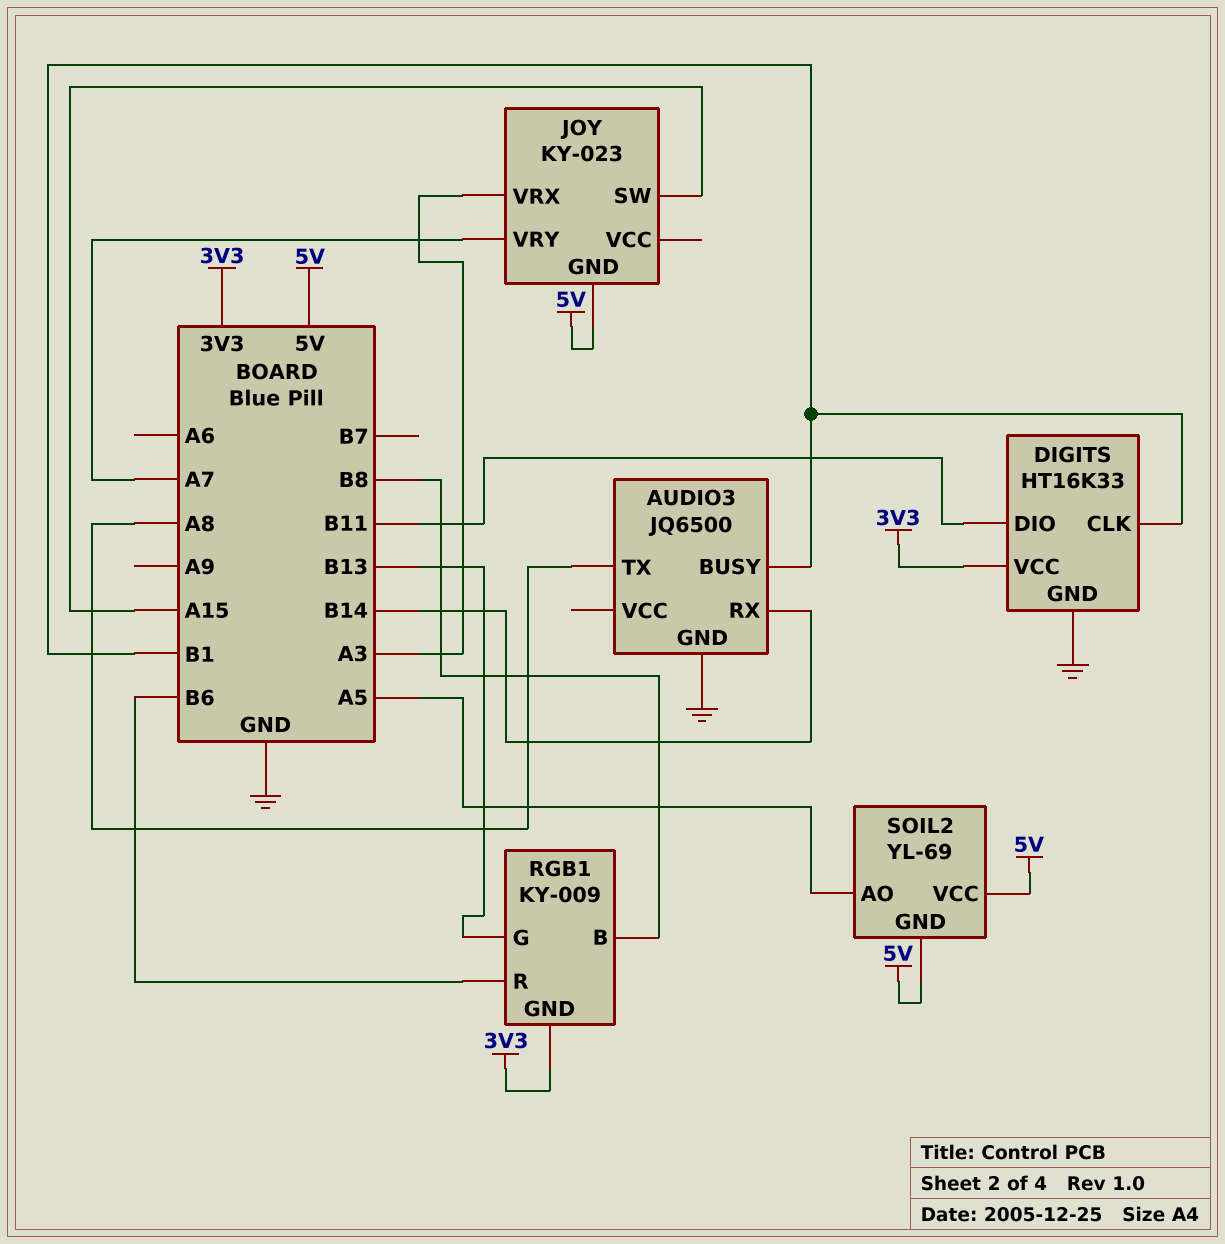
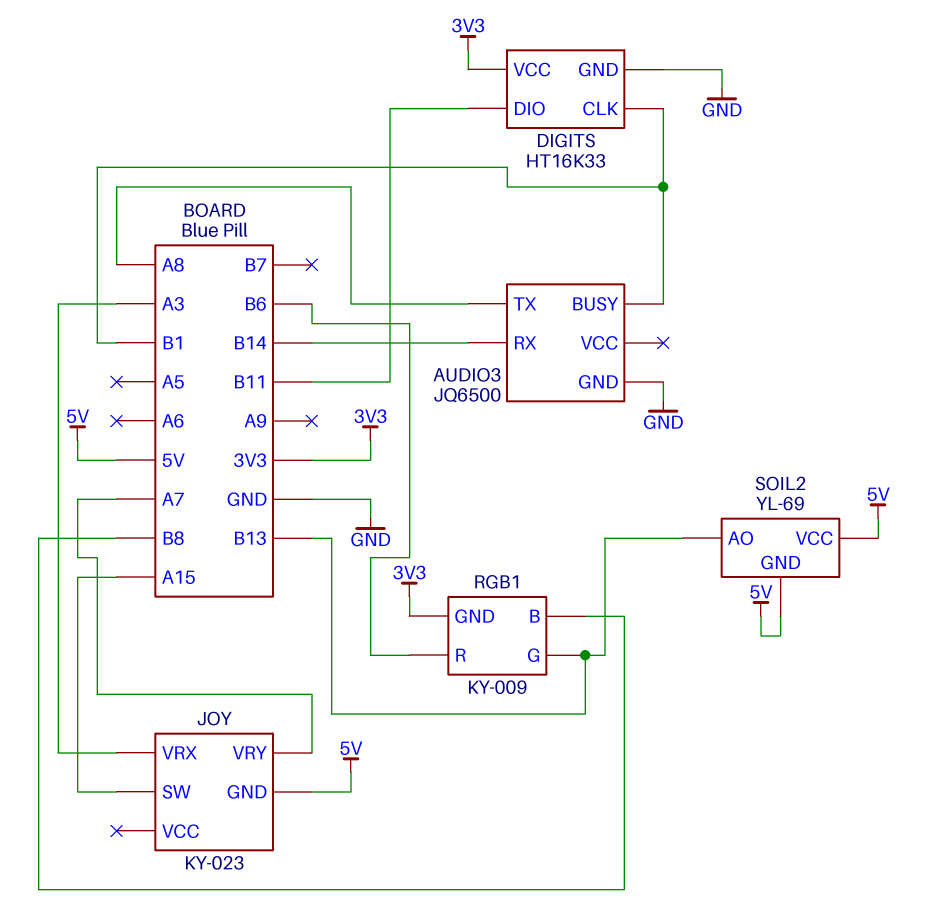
SOIL2 pin AO: A5 -> B13

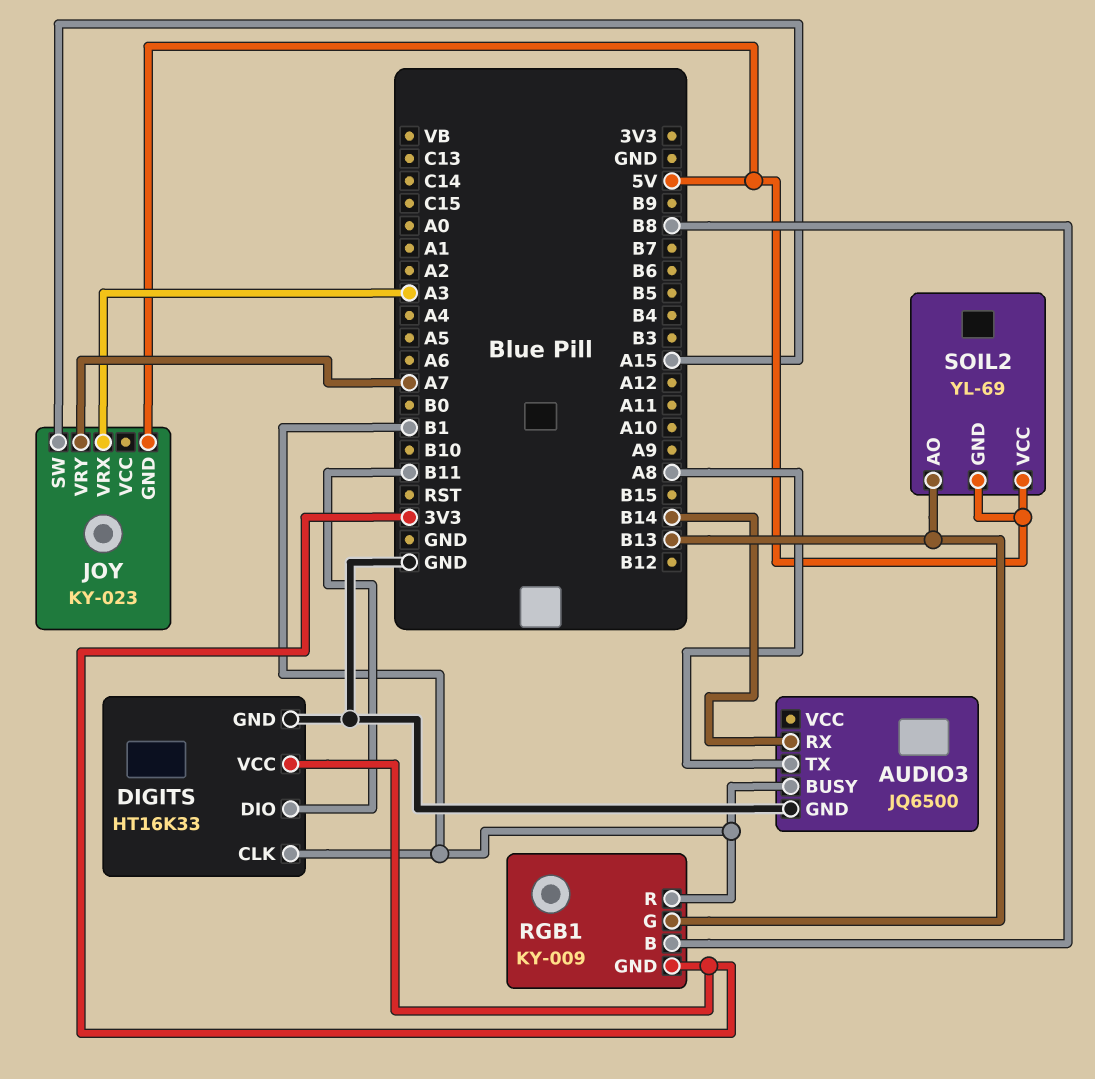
RGB1 pin R: B6 -> B1

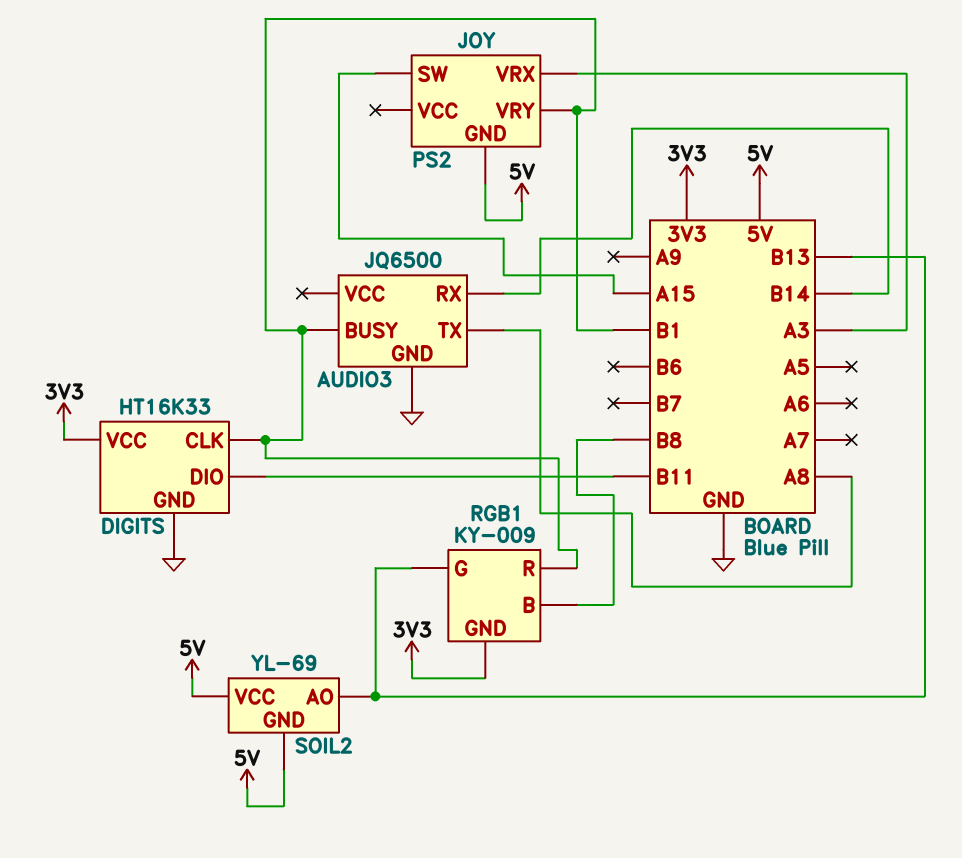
JOY: KY-023 -> PS2
JOY pin VRY: A7 -> B1

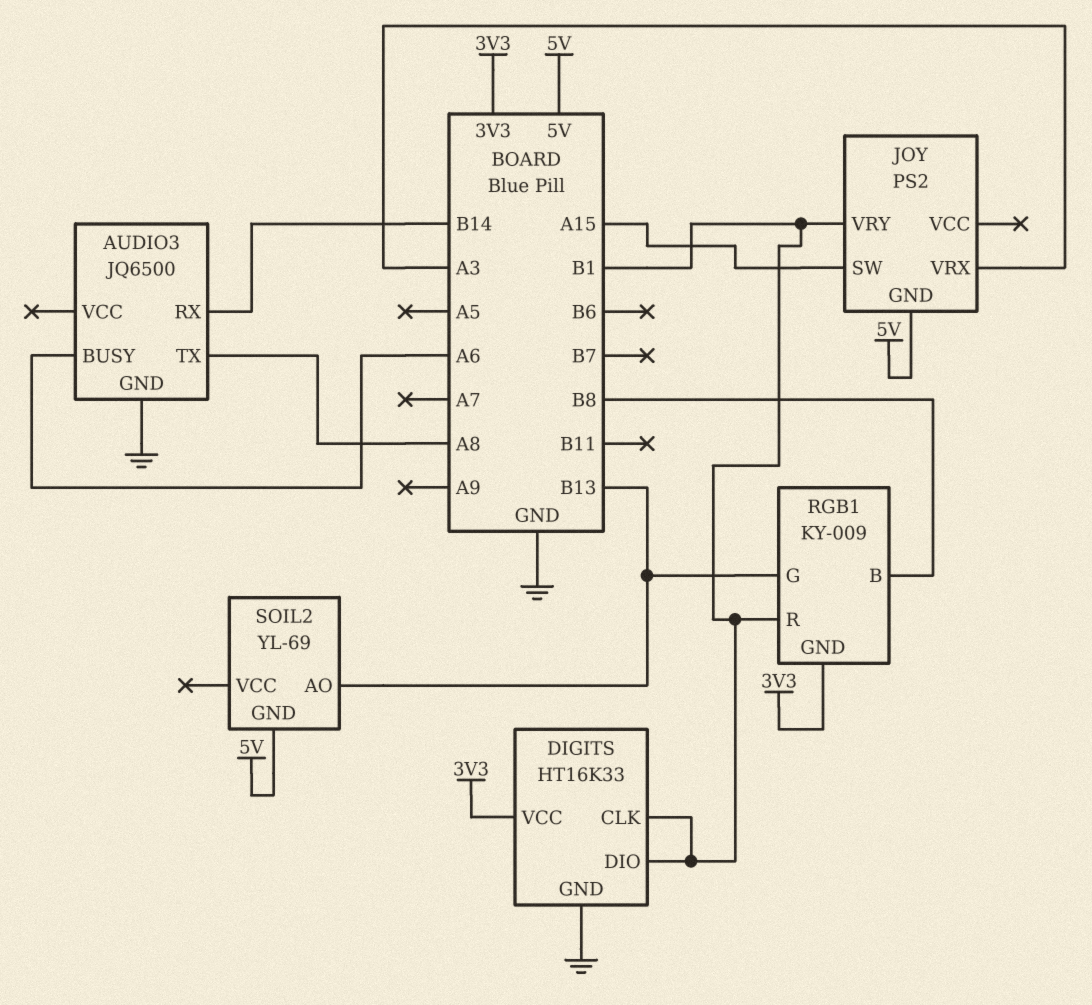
AUDIO3 pin BUSY: B1 -> A6
DIGITS pin DIO: B11 -> B1
SOIL2 pin VCC: 5V -> none

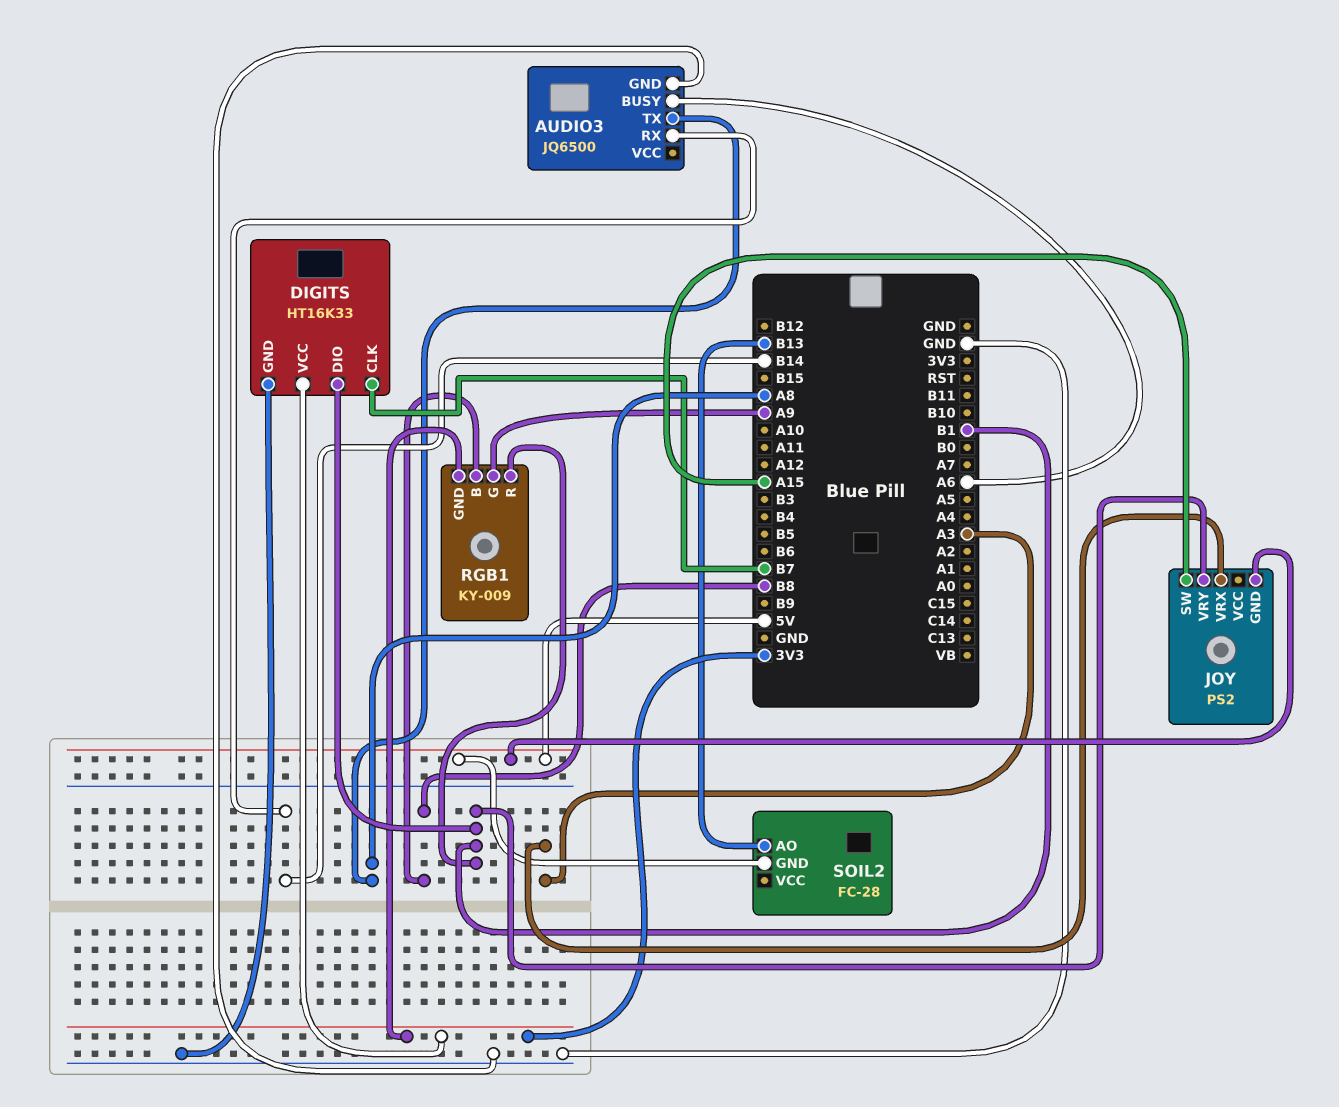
DIGITS pin CLK: B1 -> B7
RGB1 pin G: B13 -> A9
SOIL2: YL-69 -> FC-28

